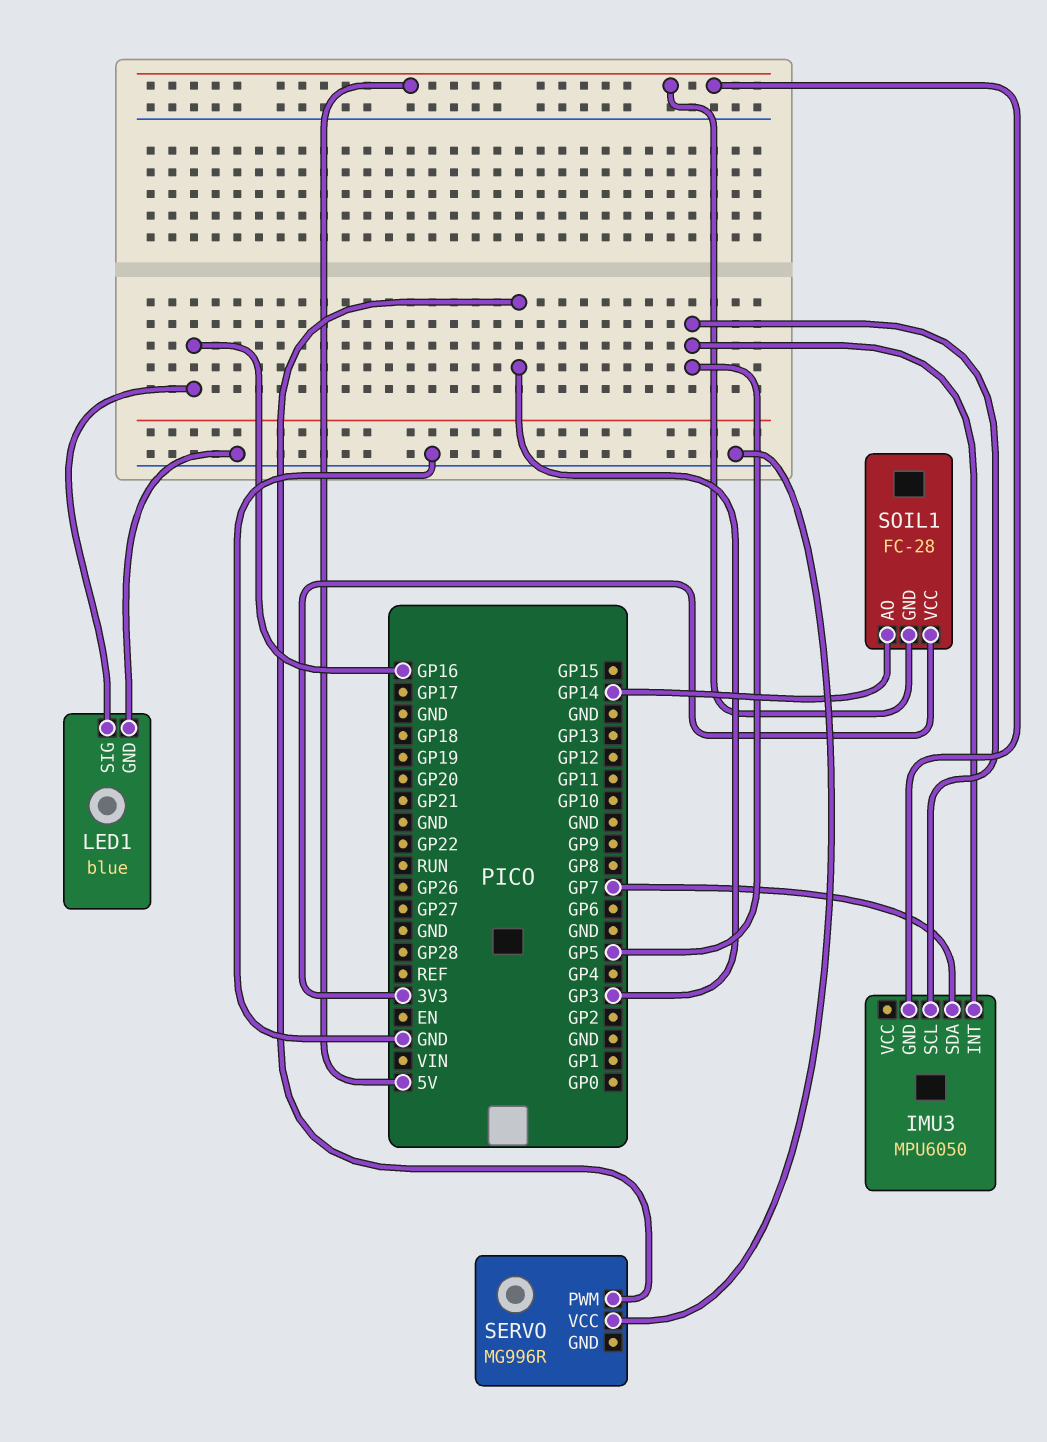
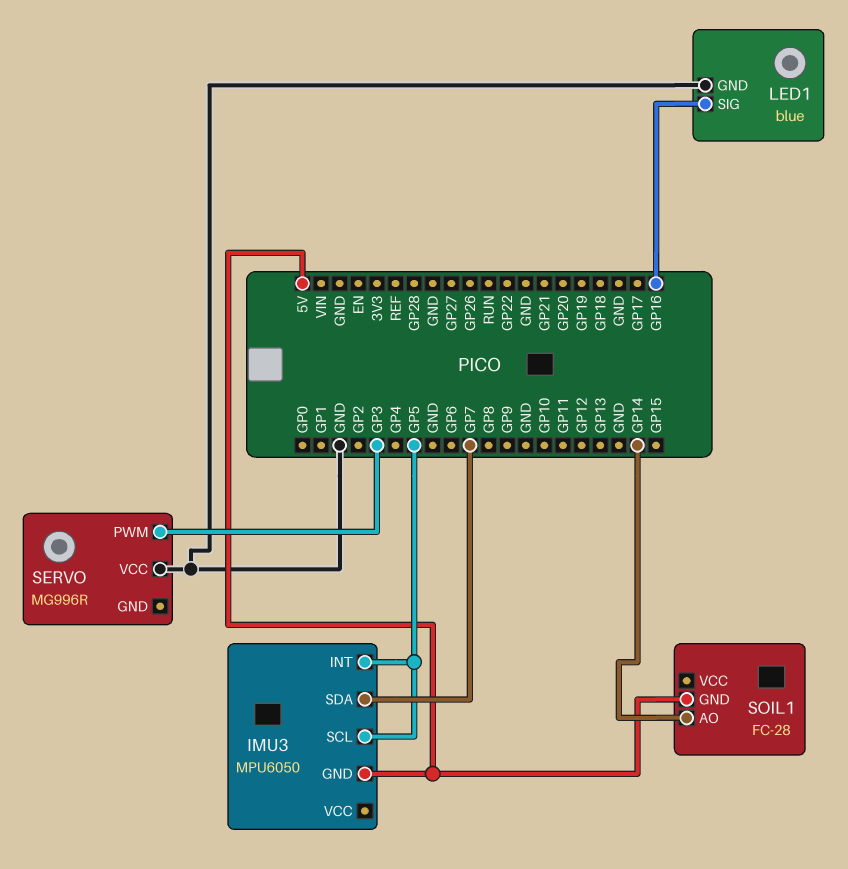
SOIL1 pin VCC: 3V3 -> none

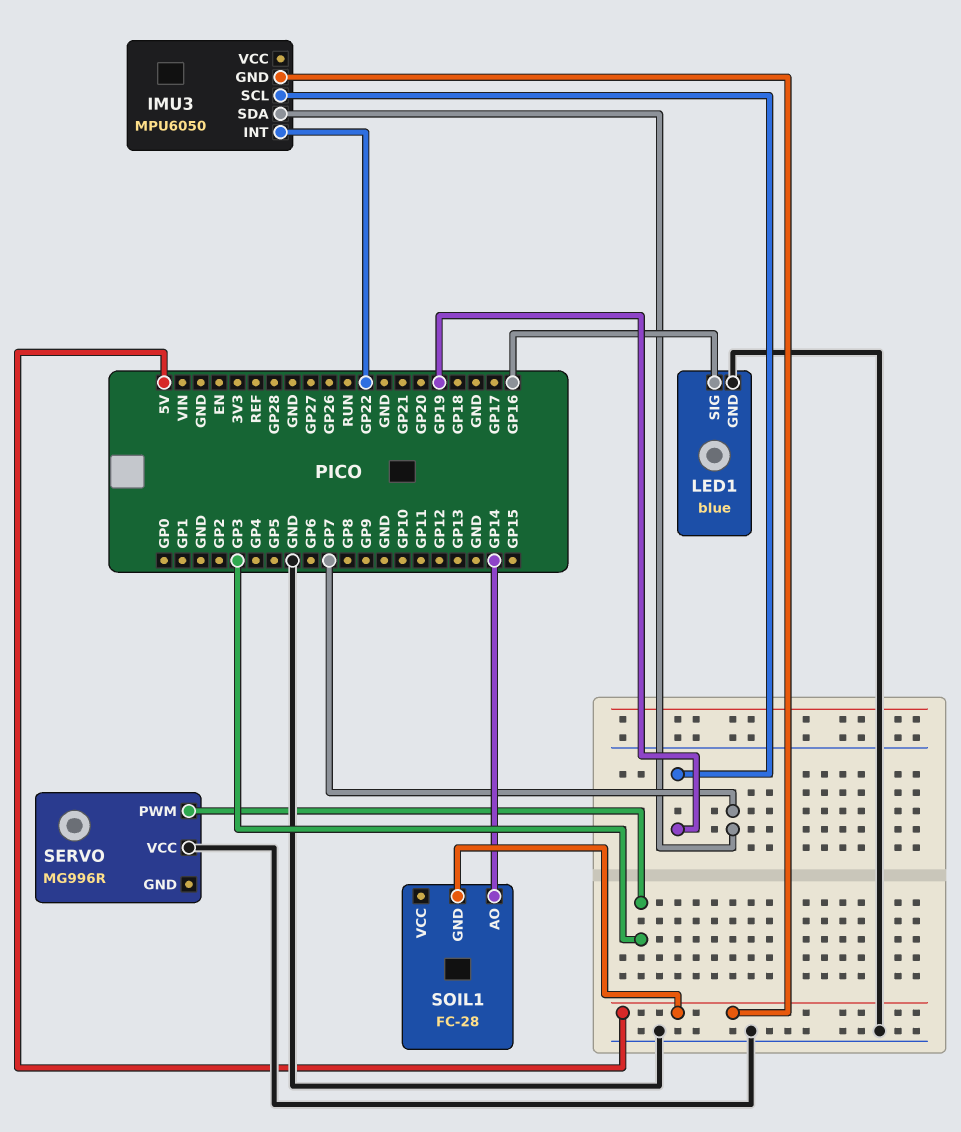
IMU3 pin INT: GP5 -> GP22
IMU3 pin SCL: GP5 -> GP19

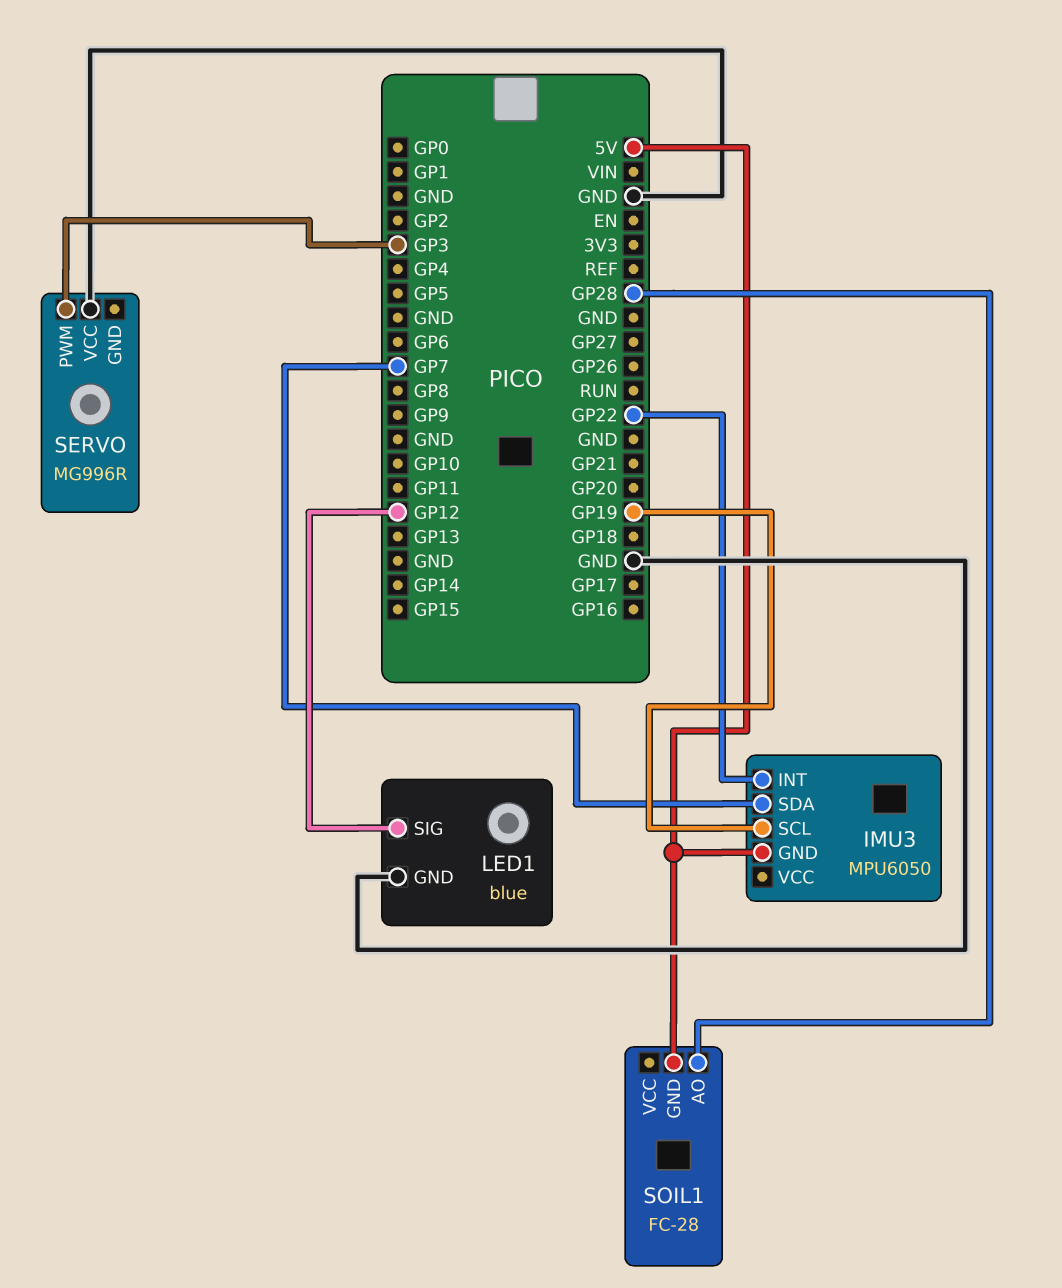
LED1 pin SIG: GP16 -> GP12
SOIL1 pin AO: GP14 -> GP28

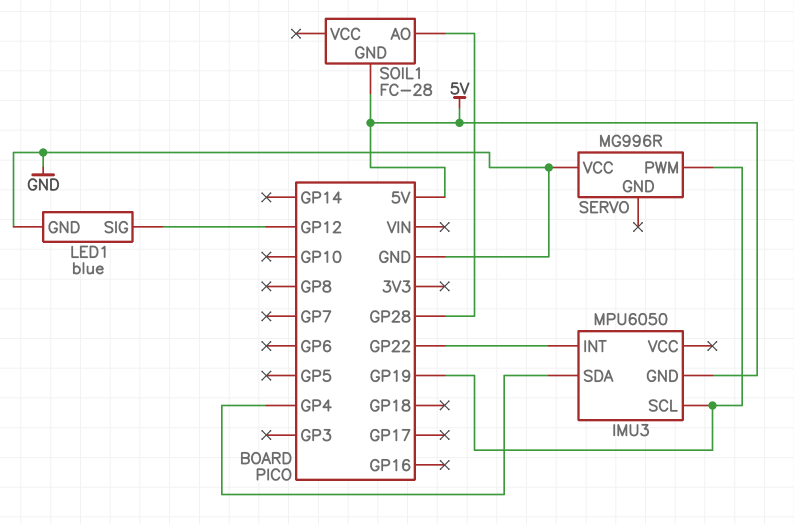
IMU3 pin SDA: GP7 -> GP4
SERVO pin PWM: GP3 -> GP19

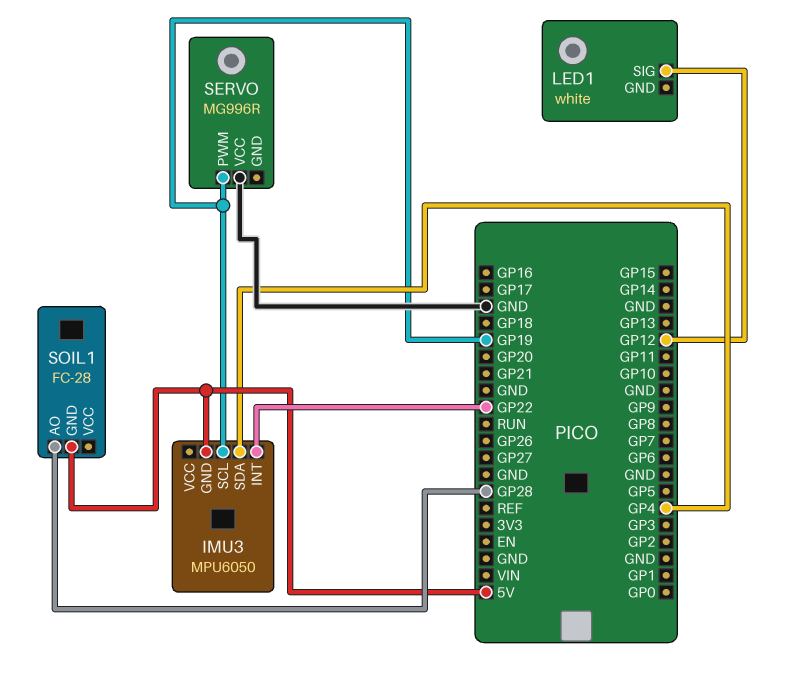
LED1: blue -> white
LED1 pin GND: GND -> none

